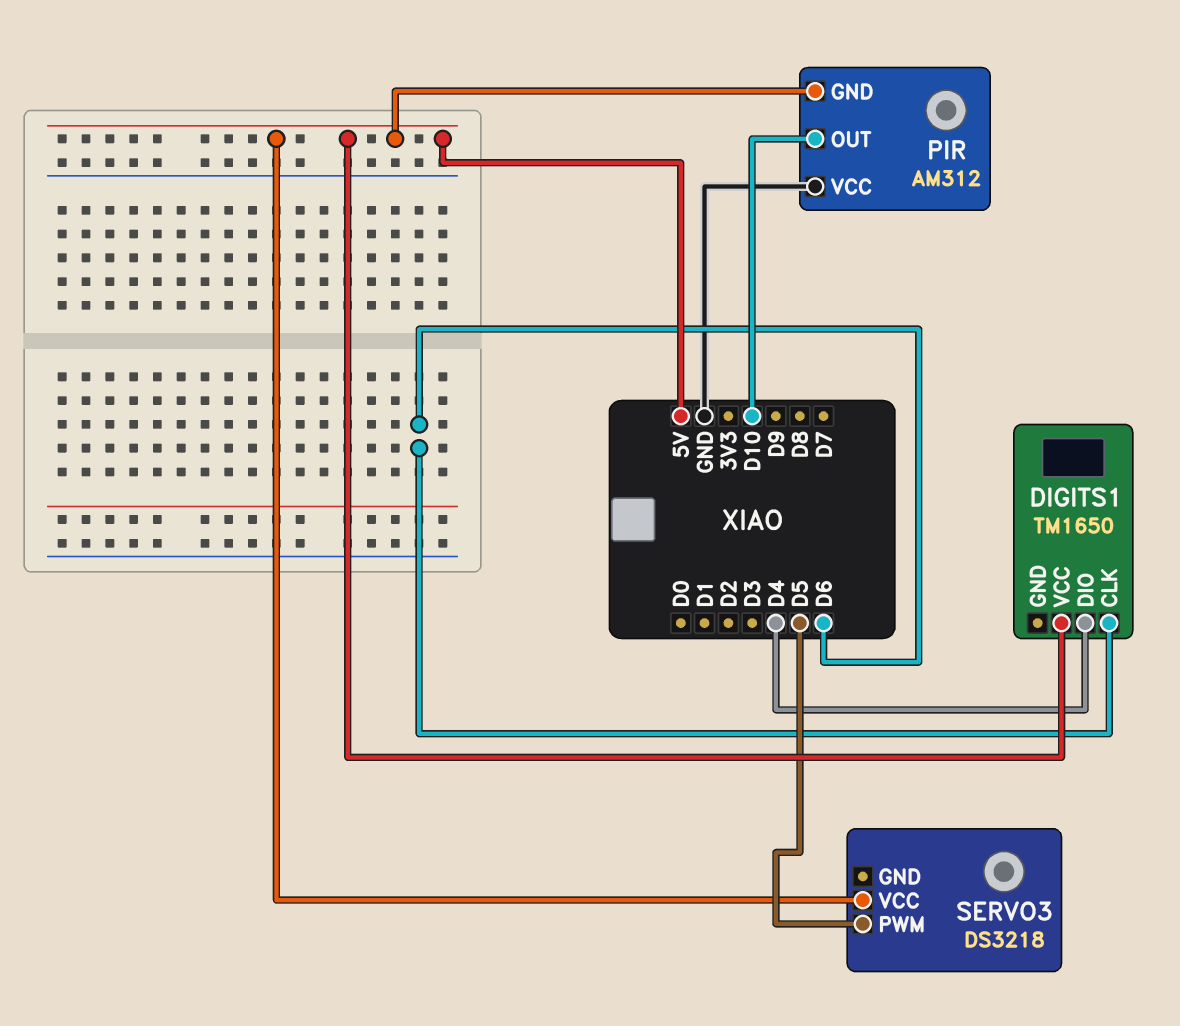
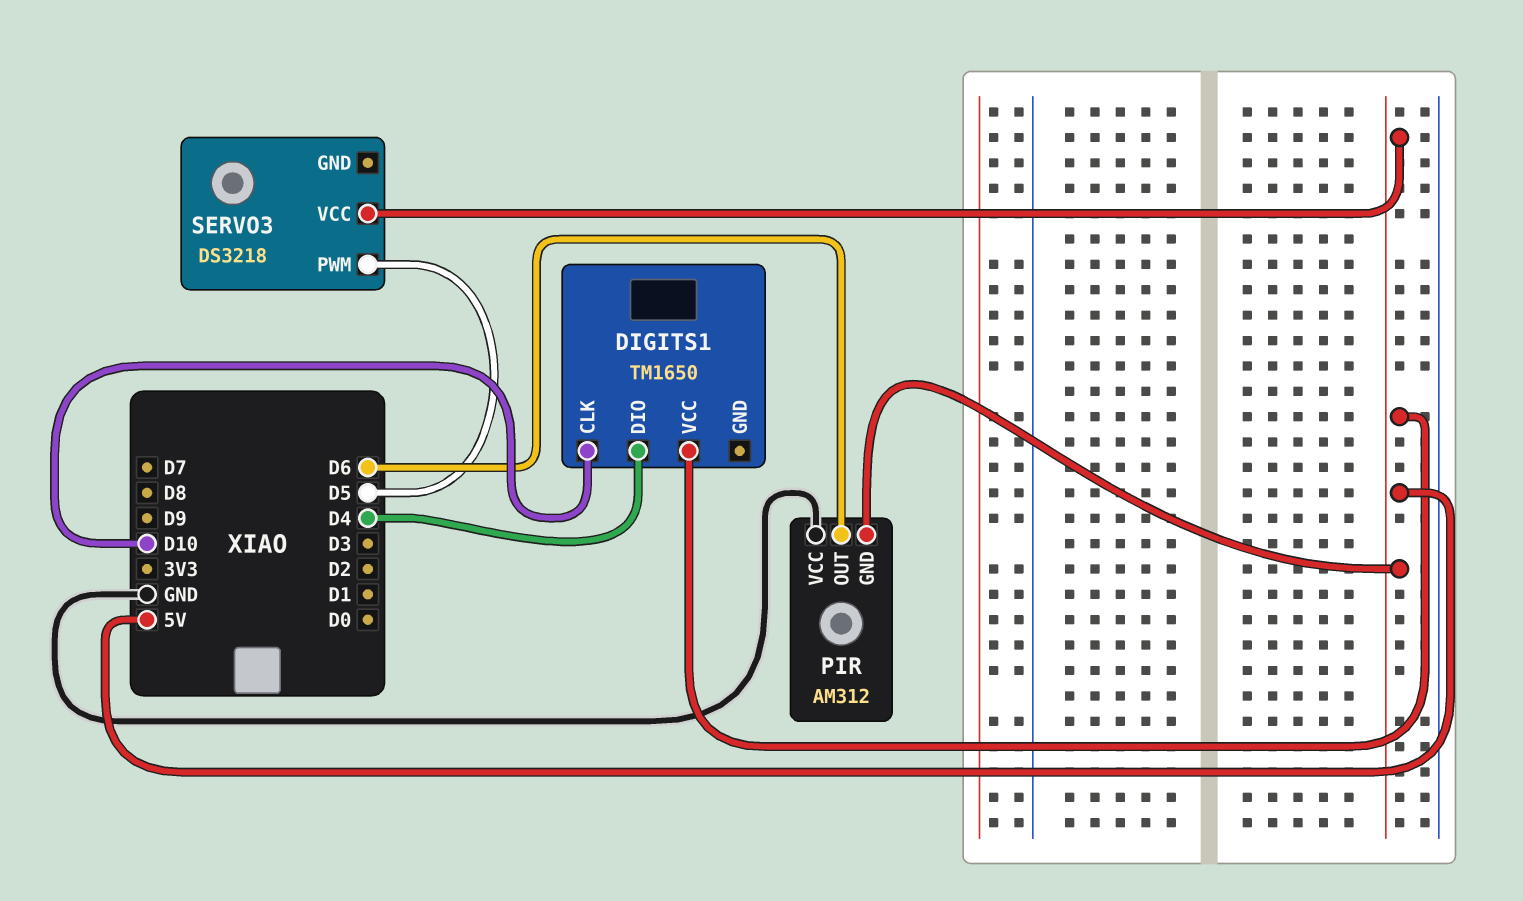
DIGITS1 pin CLK: D6 -> D10
PIR pin OUT: D10 -> D6

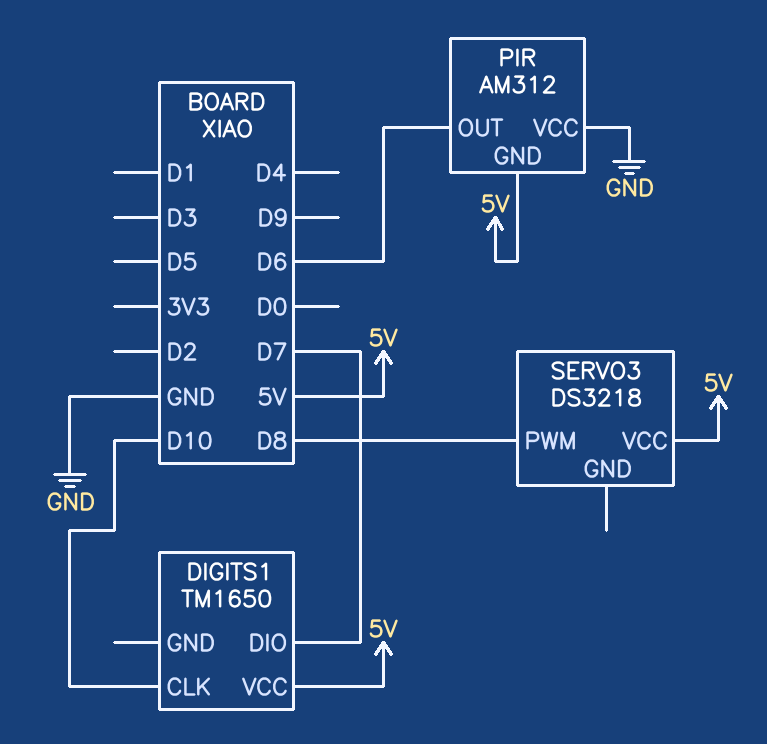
DIGITS1 pin DIO: D4 -> D7
SERVO3 pin PWM: D5 -> D8

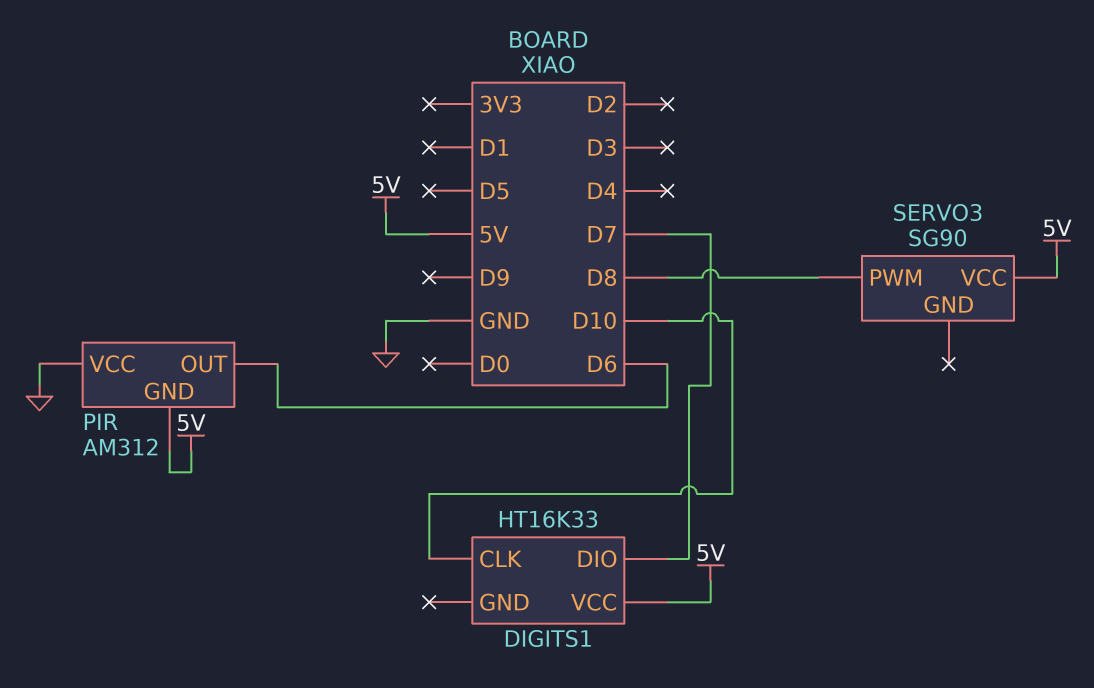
DIGITS1: TM1650 -> HT16K33
SERVO3: DS3218 -> SG90

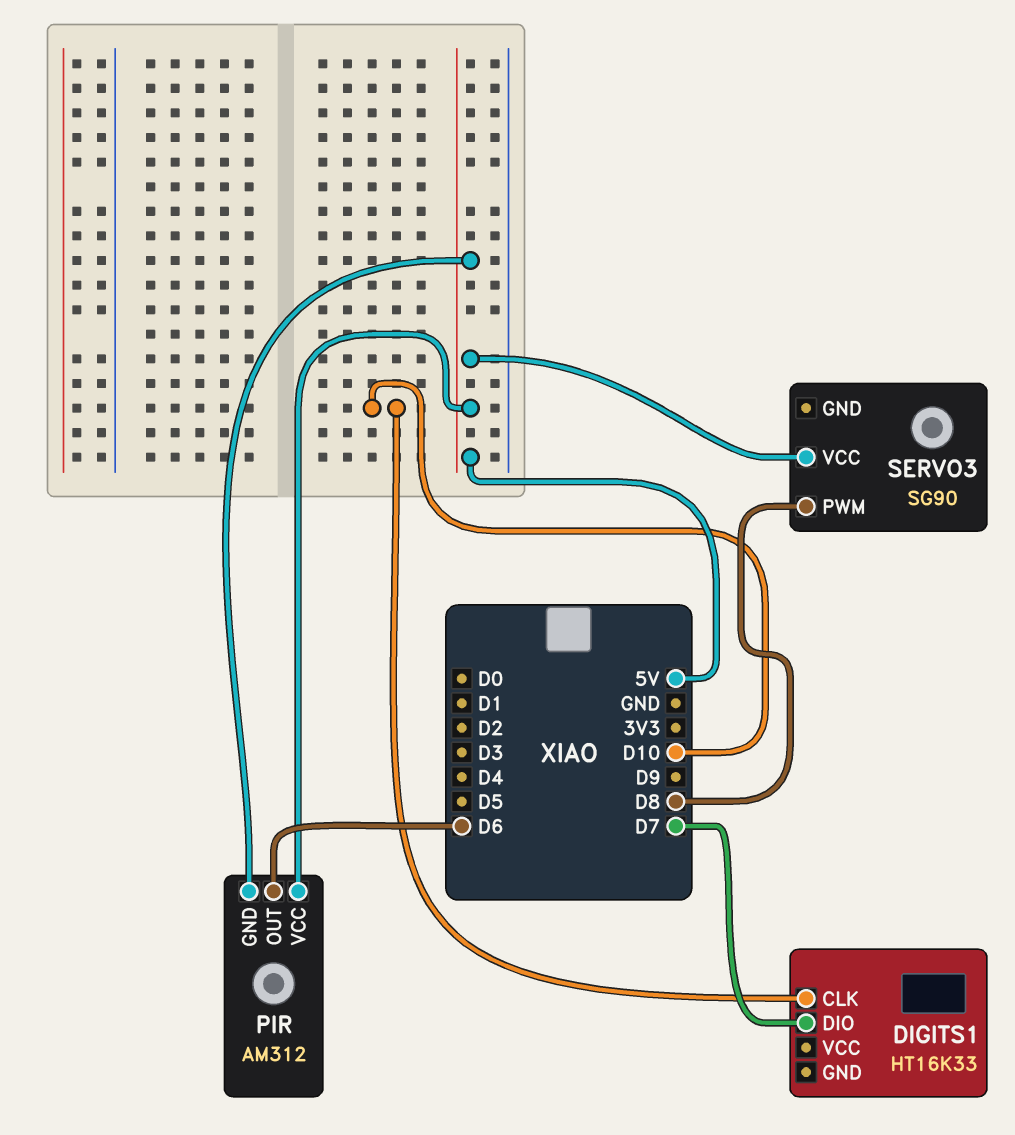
DIGITS1 pin VCC: 5V -> none
PIR pin VCC: GND -> 5V

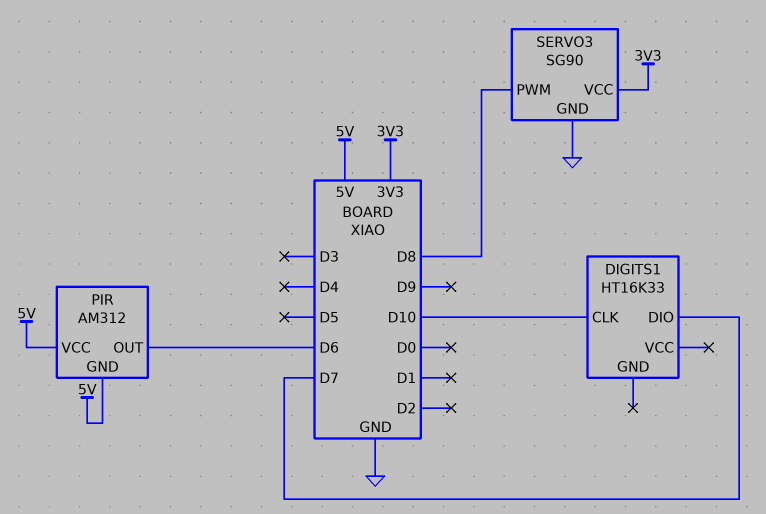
SERVO3 pin GND: none -> GND
SERVO3 pin VCC: 5V -> 3V3

